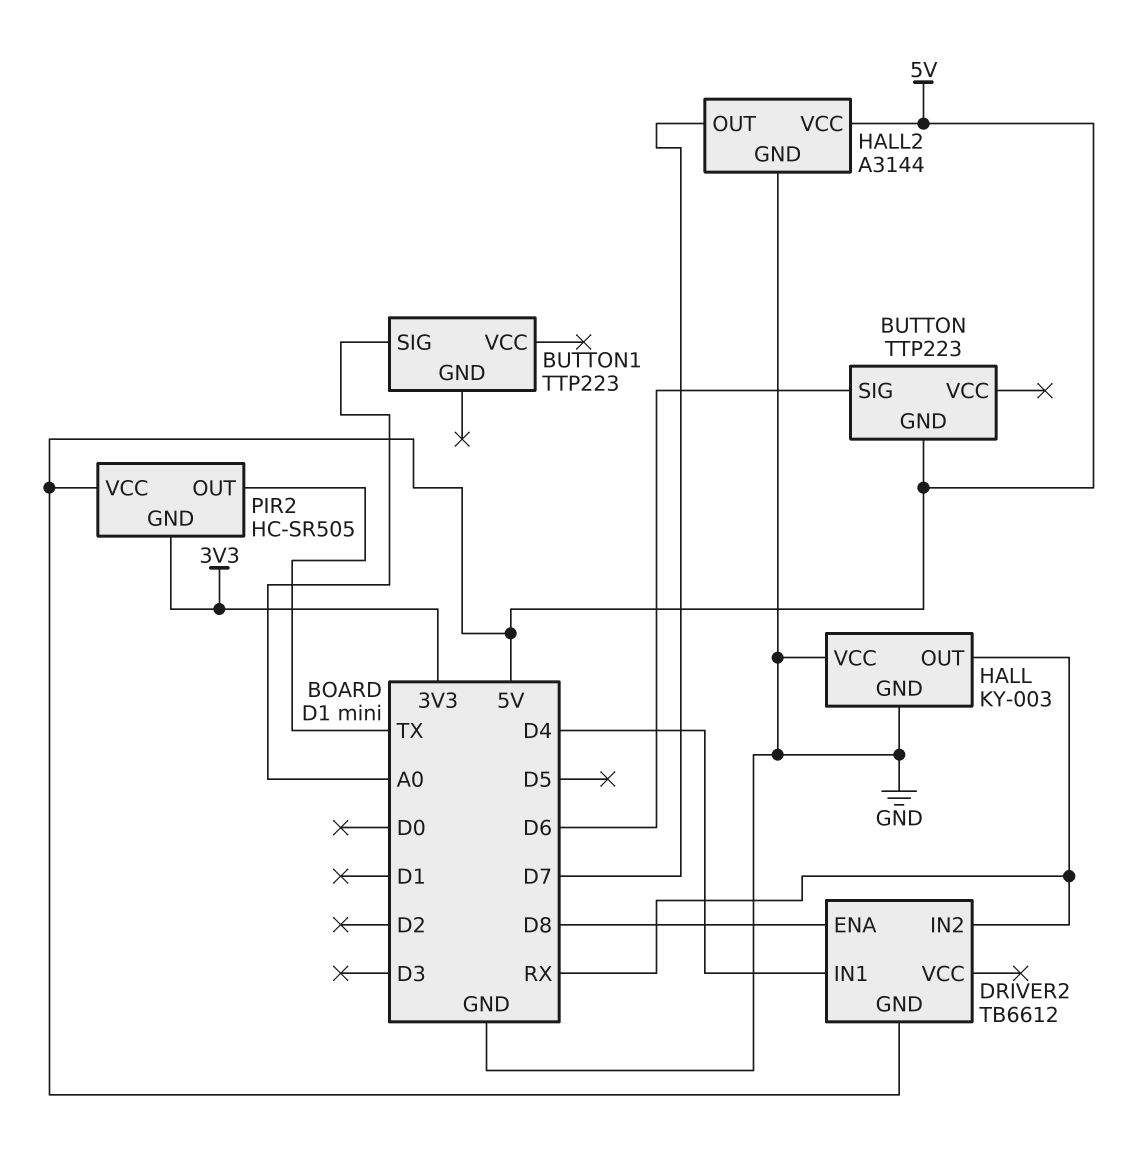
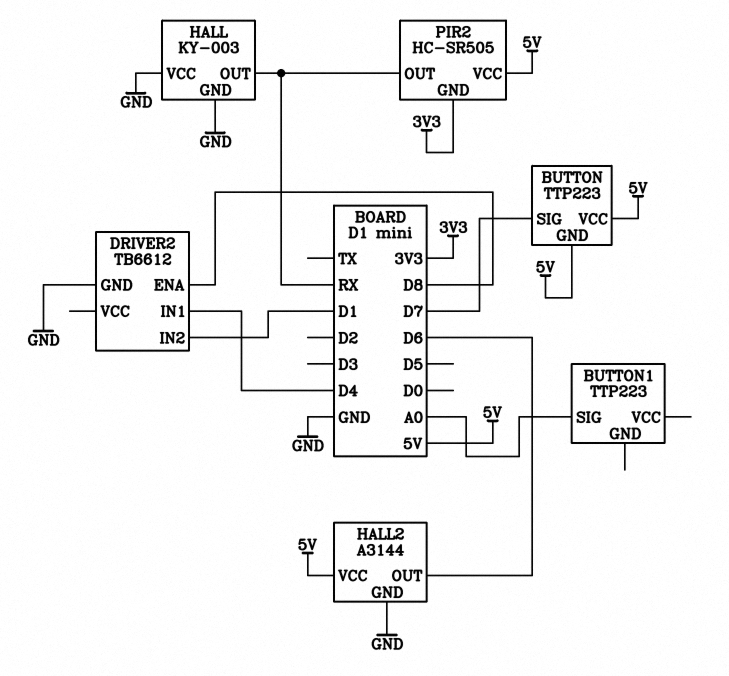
BUTTON pin SIG: D6 -> D7
BUTTON pin VCC: none -> 5V
DRIVER2 pin GND: 5V -> GND
DRIVER2 pin IN2: RX -> D1
HALL2 pin OUT: D7 -> D6
PIR2 pin OUT: TX -> RX

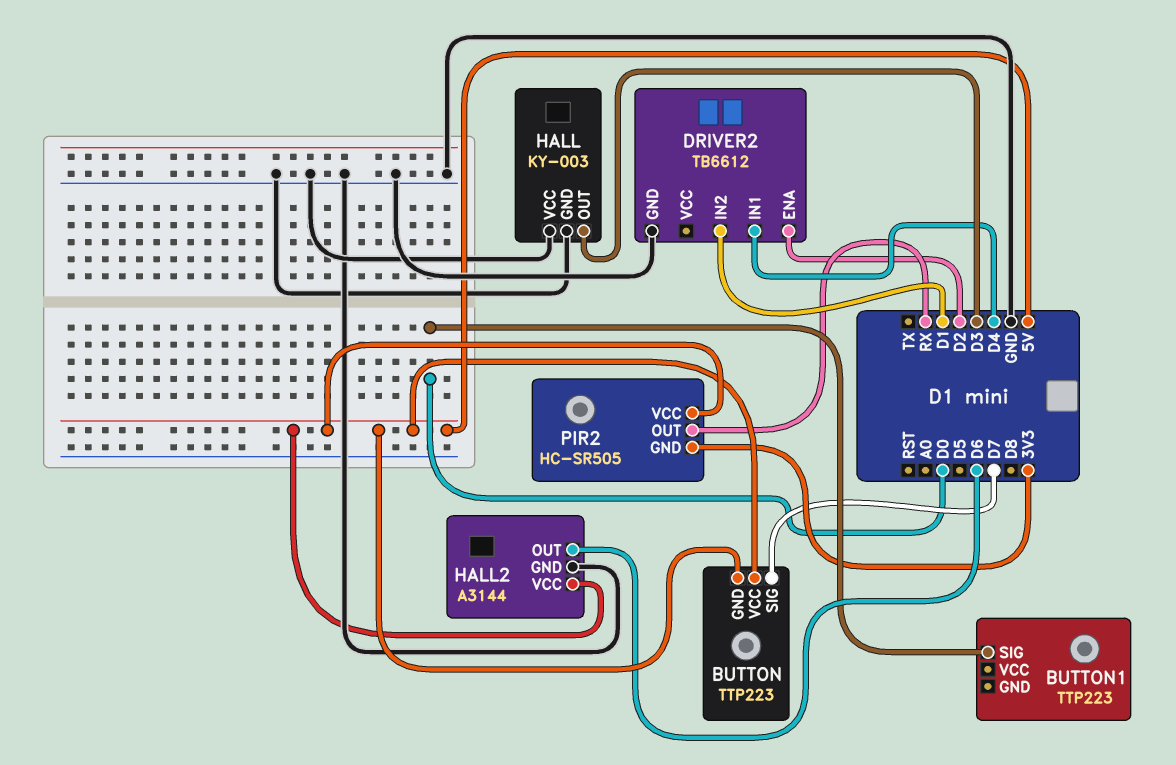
BUTTON1 pin SIG: A0 -> D0
DRIVER2 pin ENA: D8 -> D2
HALL pin OUT: RX -> D3

